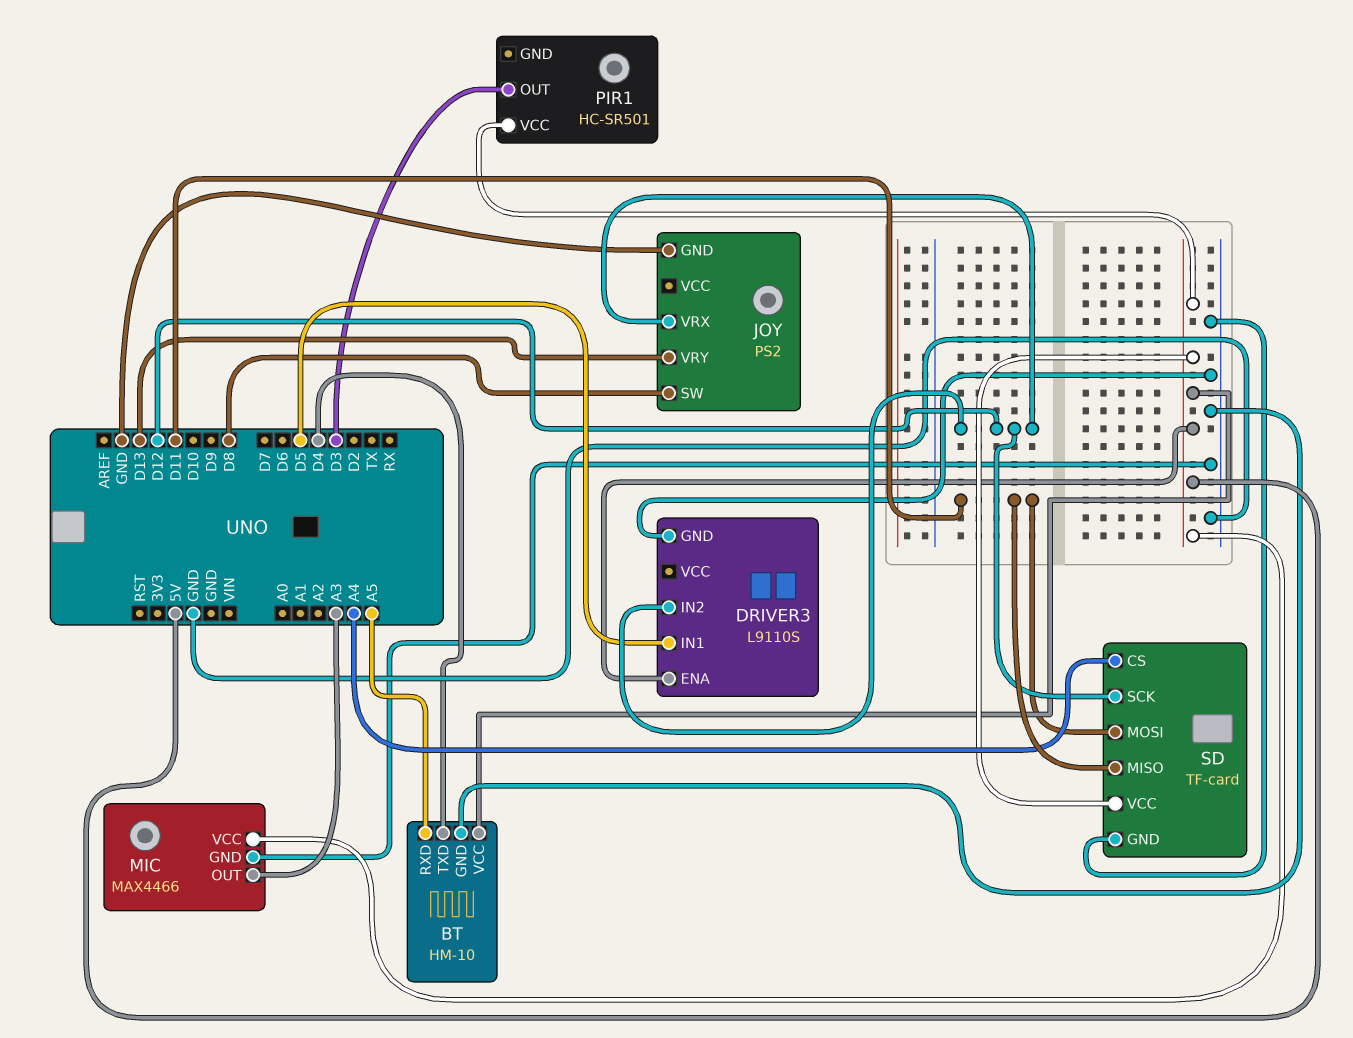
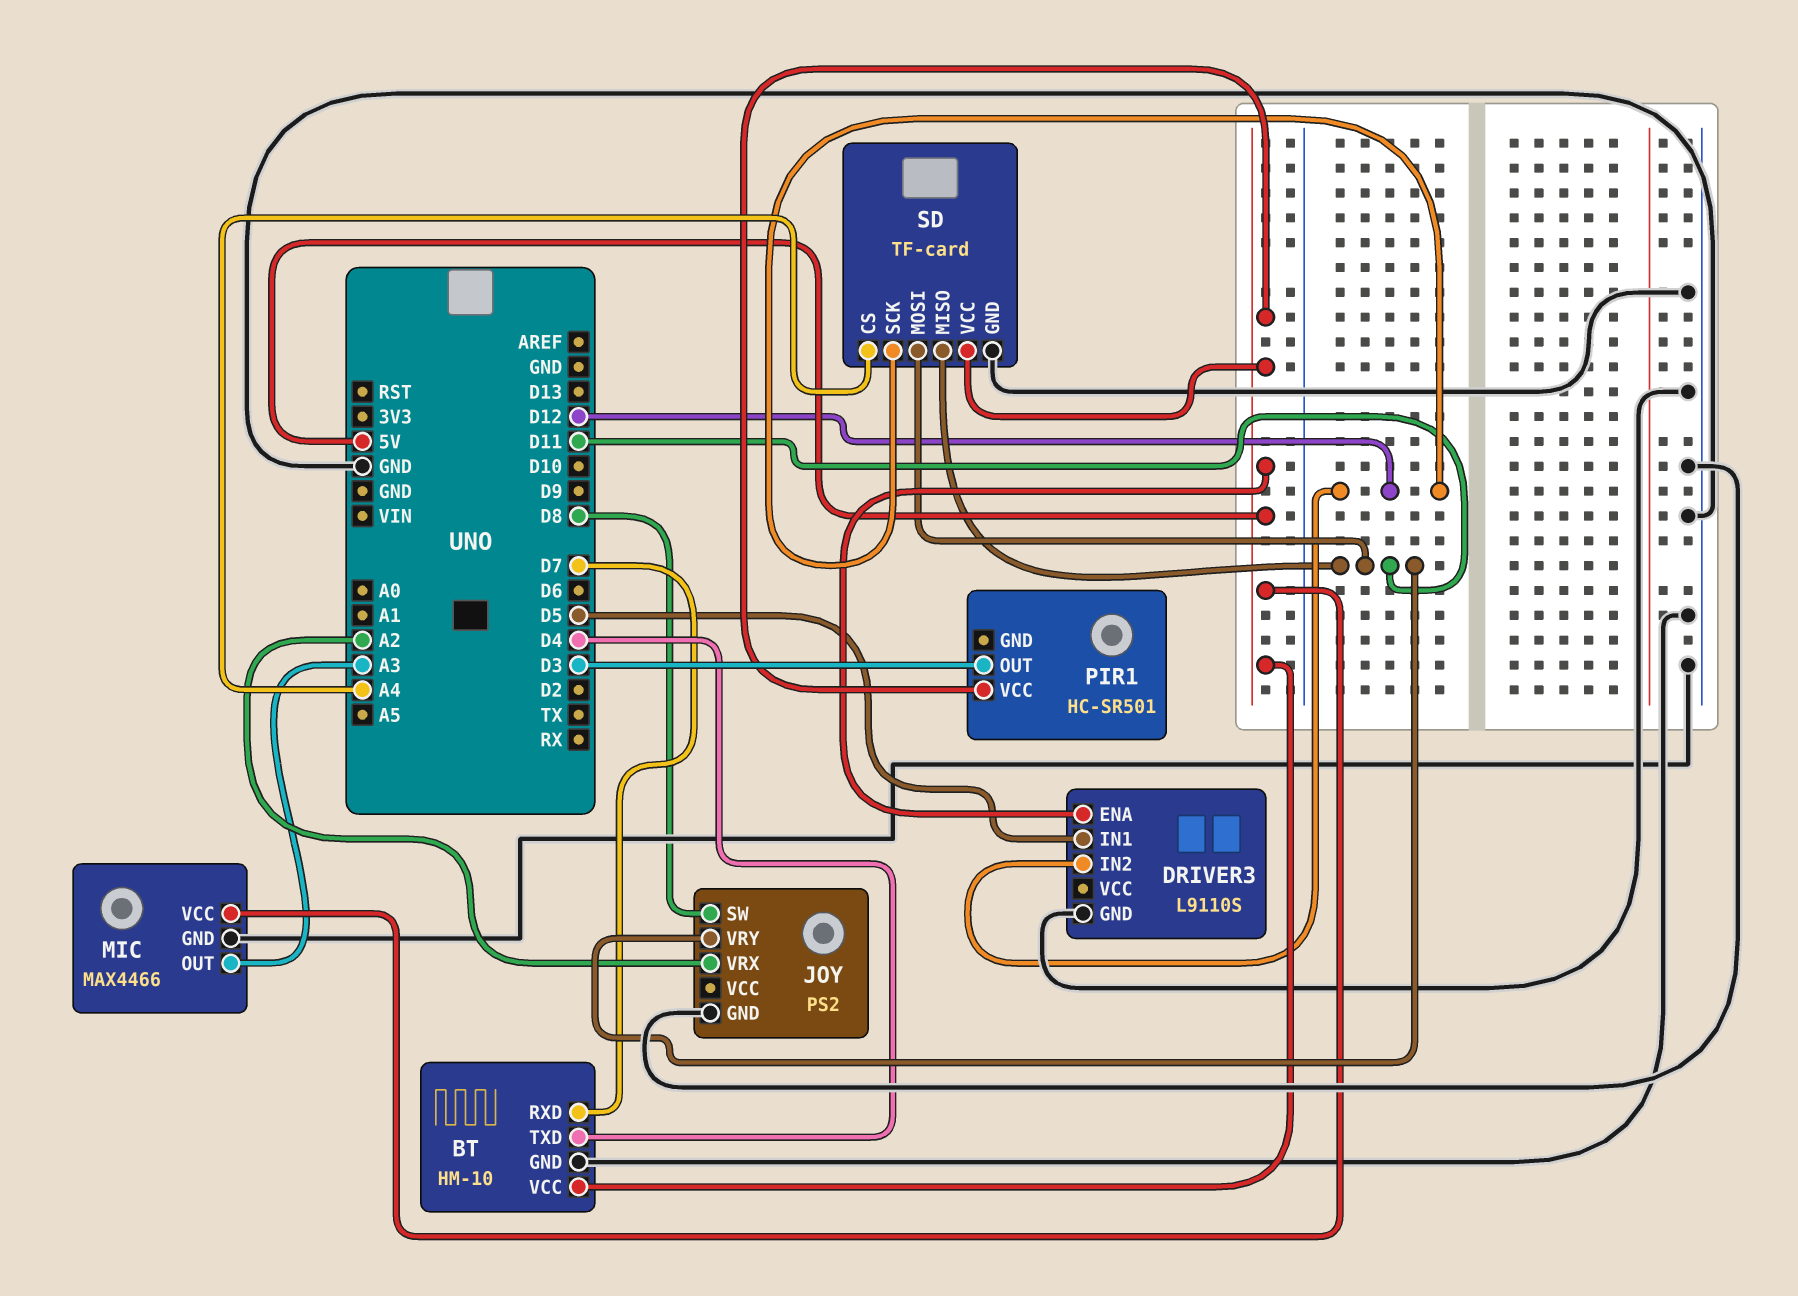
BT pin RXD: A5 -> D7
JOY pin VRX: D12 -> A2
JOY pin VRY: D13 -> D11

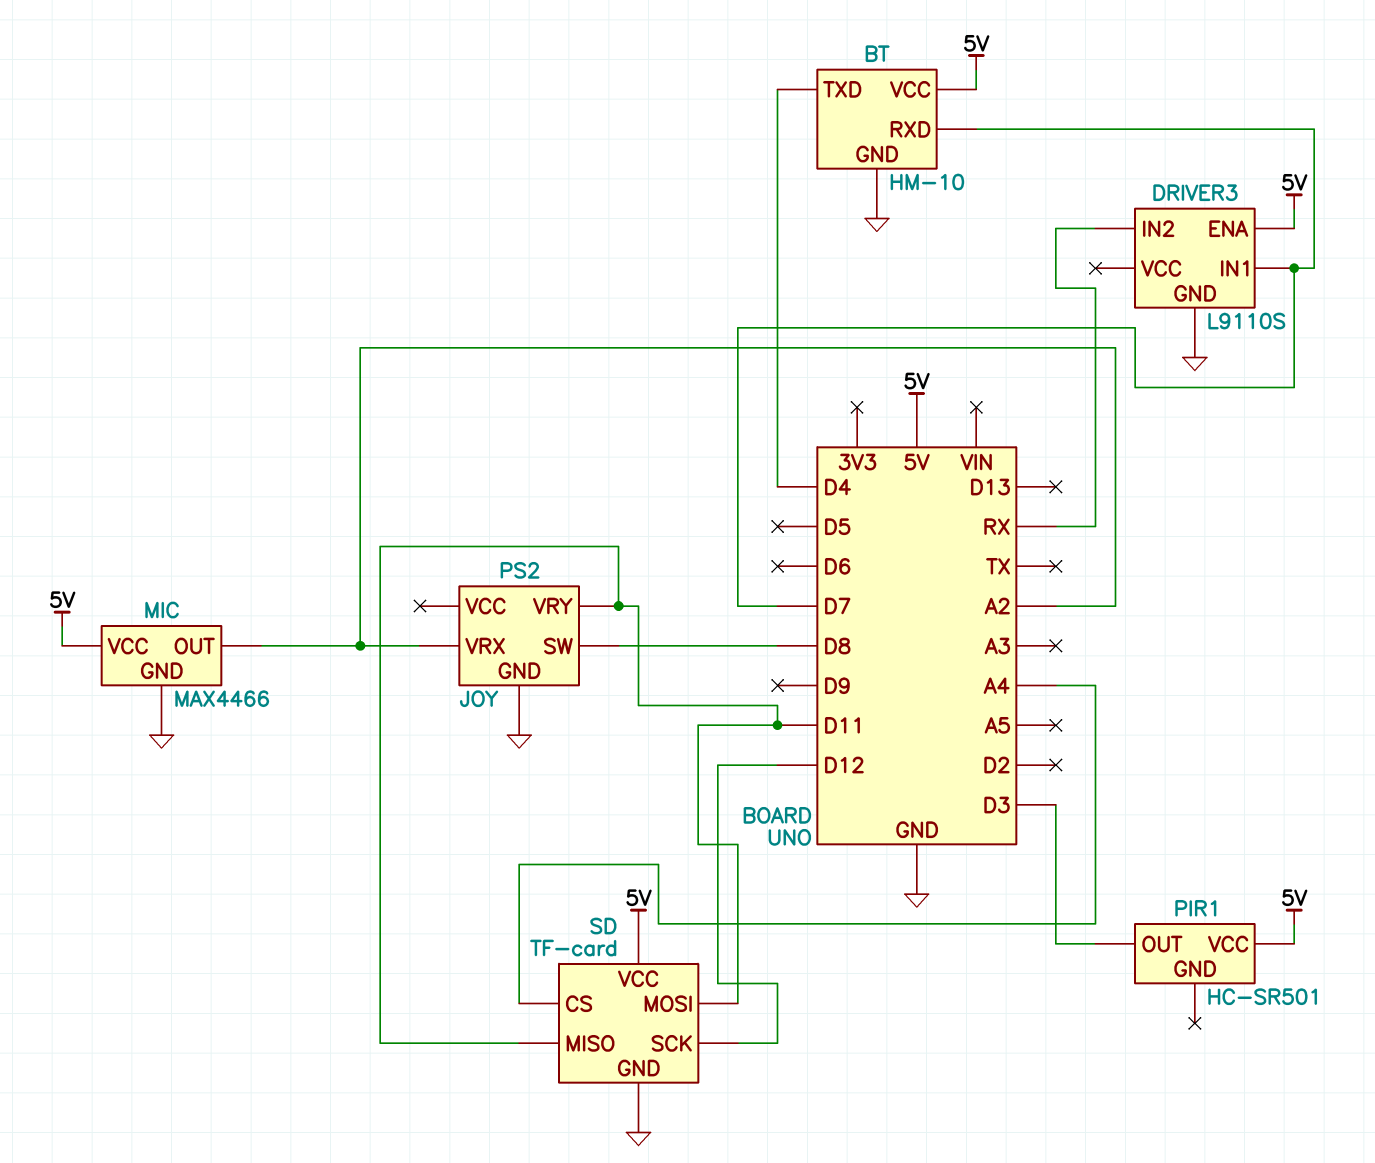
DRIVER3 pin IN1: D5 -> D7
DRIVER3 pin IN2: D12 -> RX
MIC pin OUT: A3 -> A2

